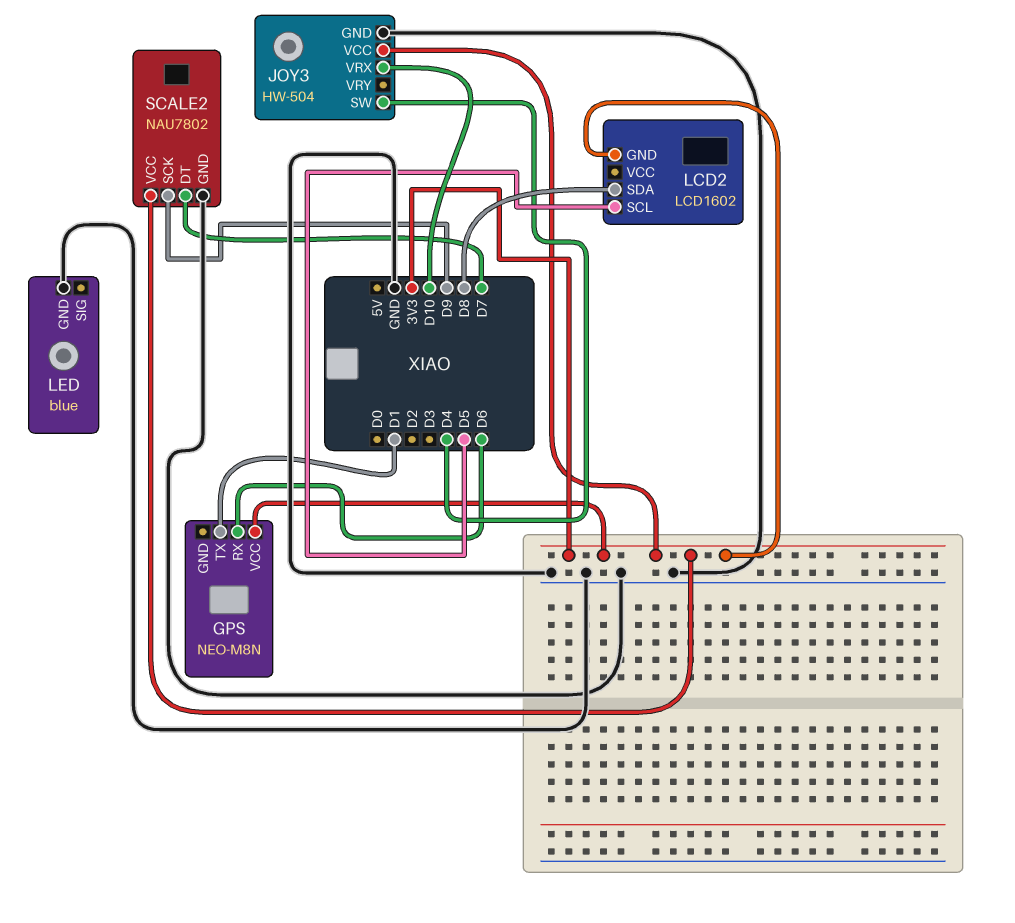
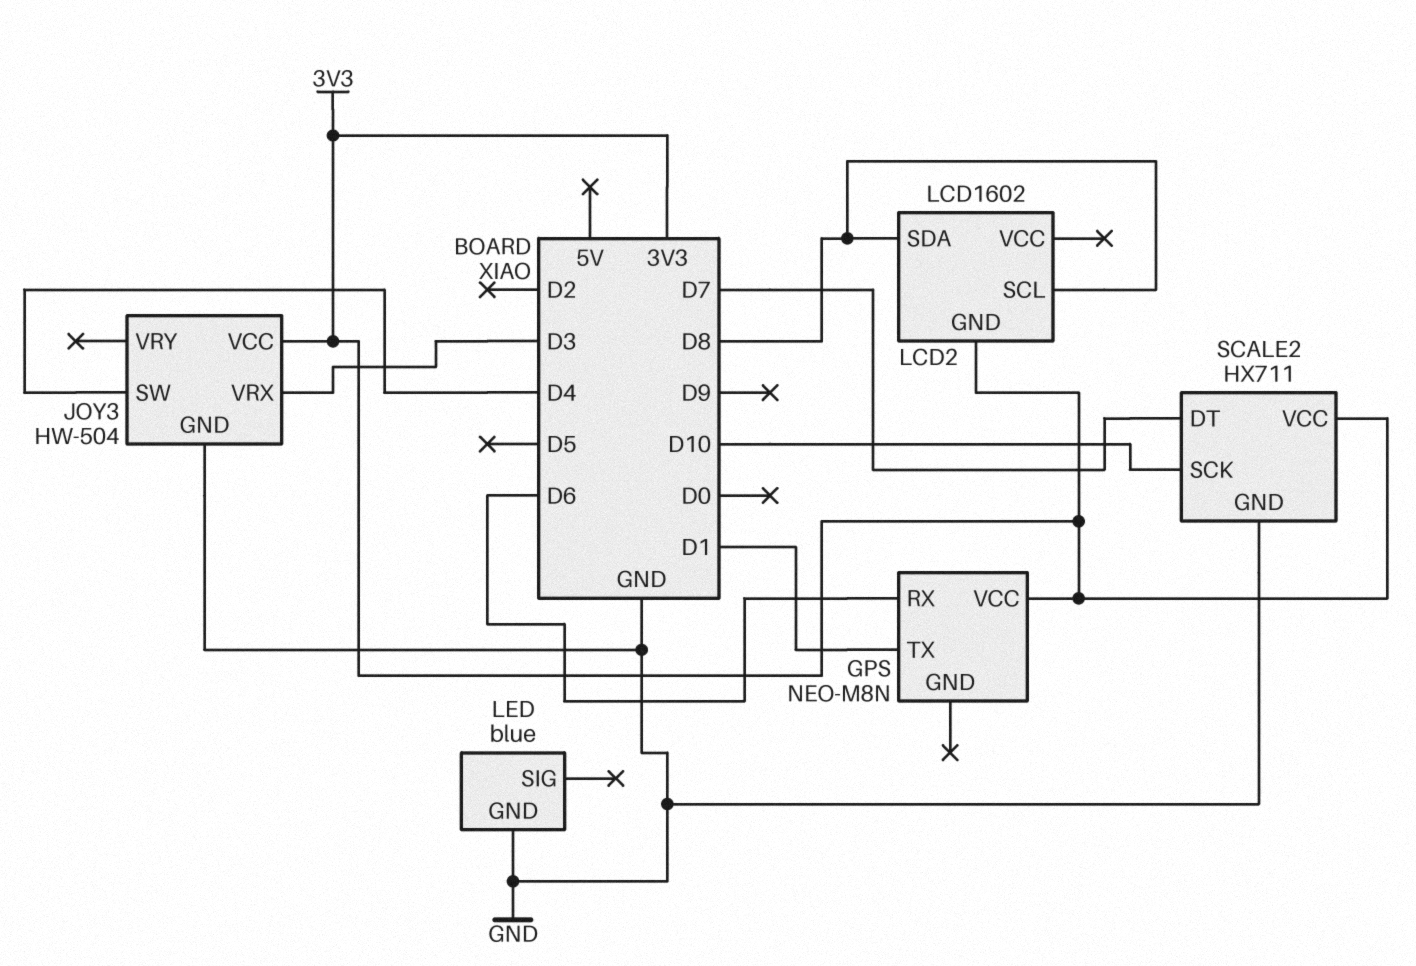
JOY3 pin VRX: D10 -> D3
LCD2 pin SCL: D5 -> D8
SCALE2: NAU7802 -> HX711
SCALE2 pin SCK: D9 -> D10

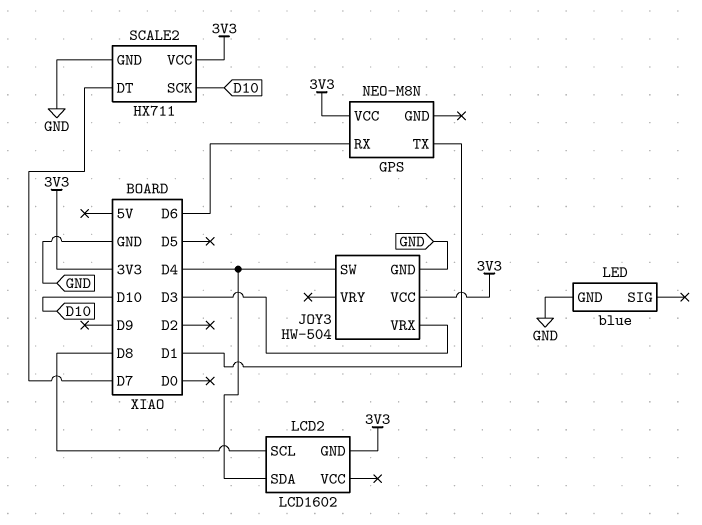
LCD2 pin SDA: D8 -> D4

